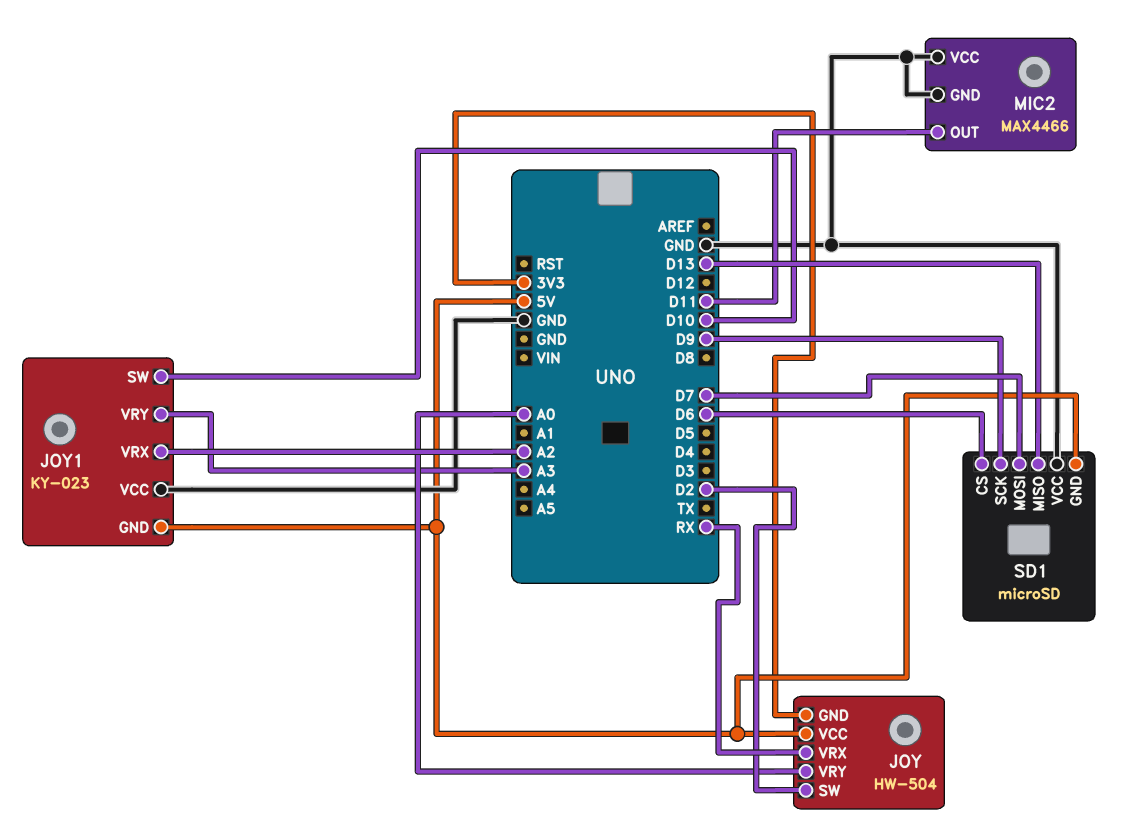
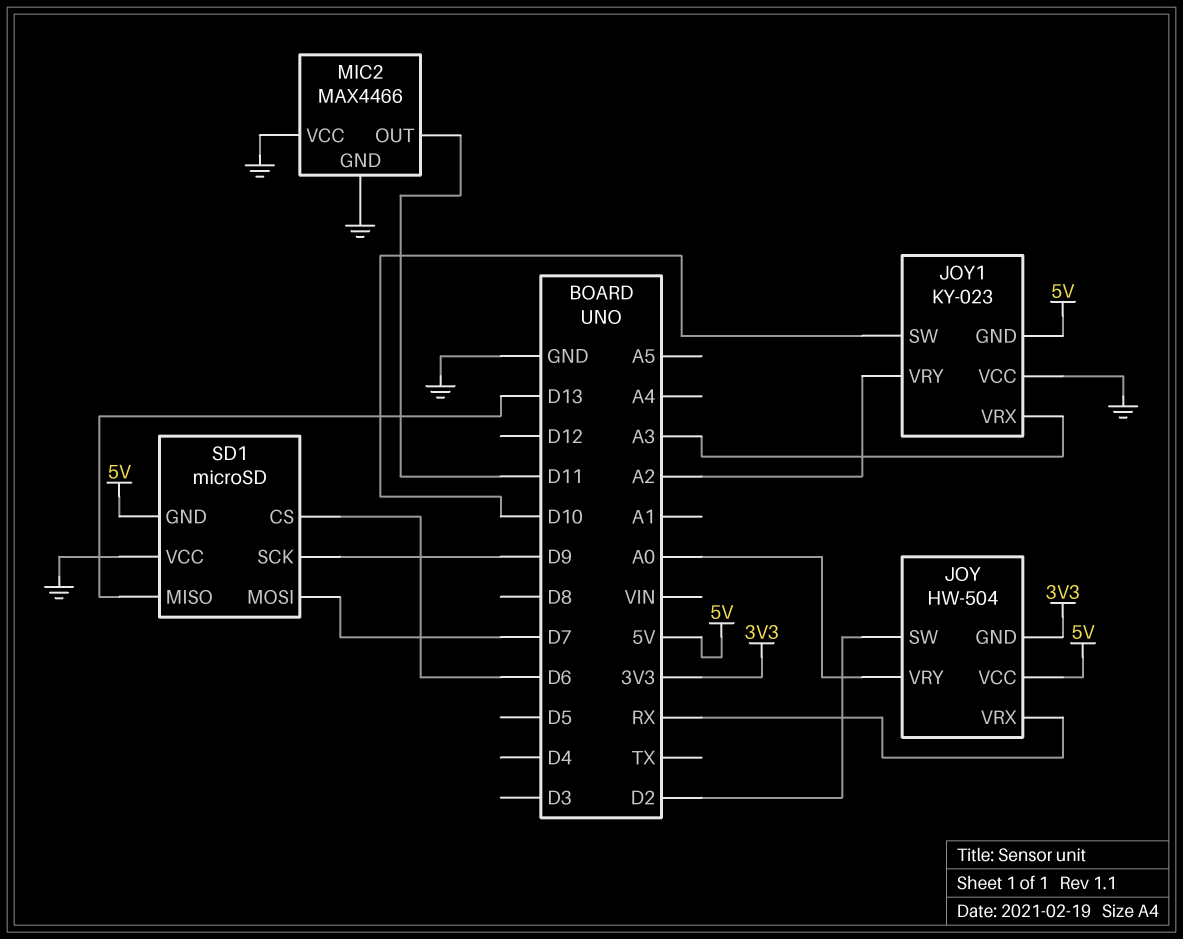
JOY1 pin VRX: A2 -> A3
JOY1 pin VRY: A3 -> A2

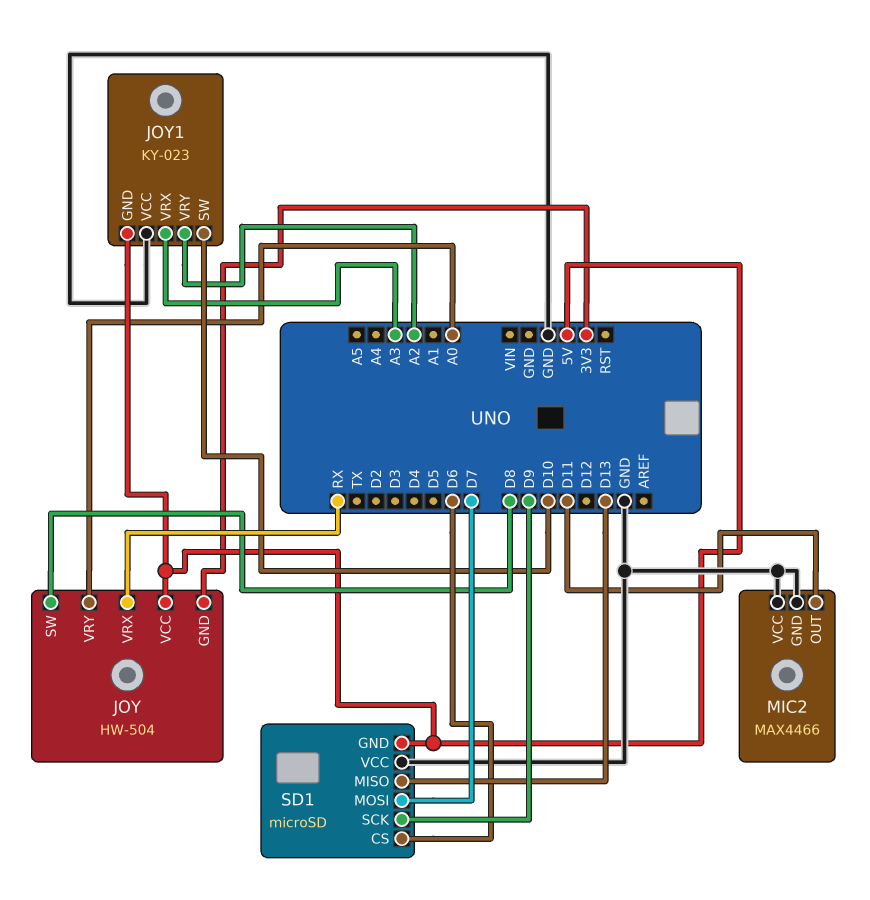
JOY pin SW: D2 -> D8

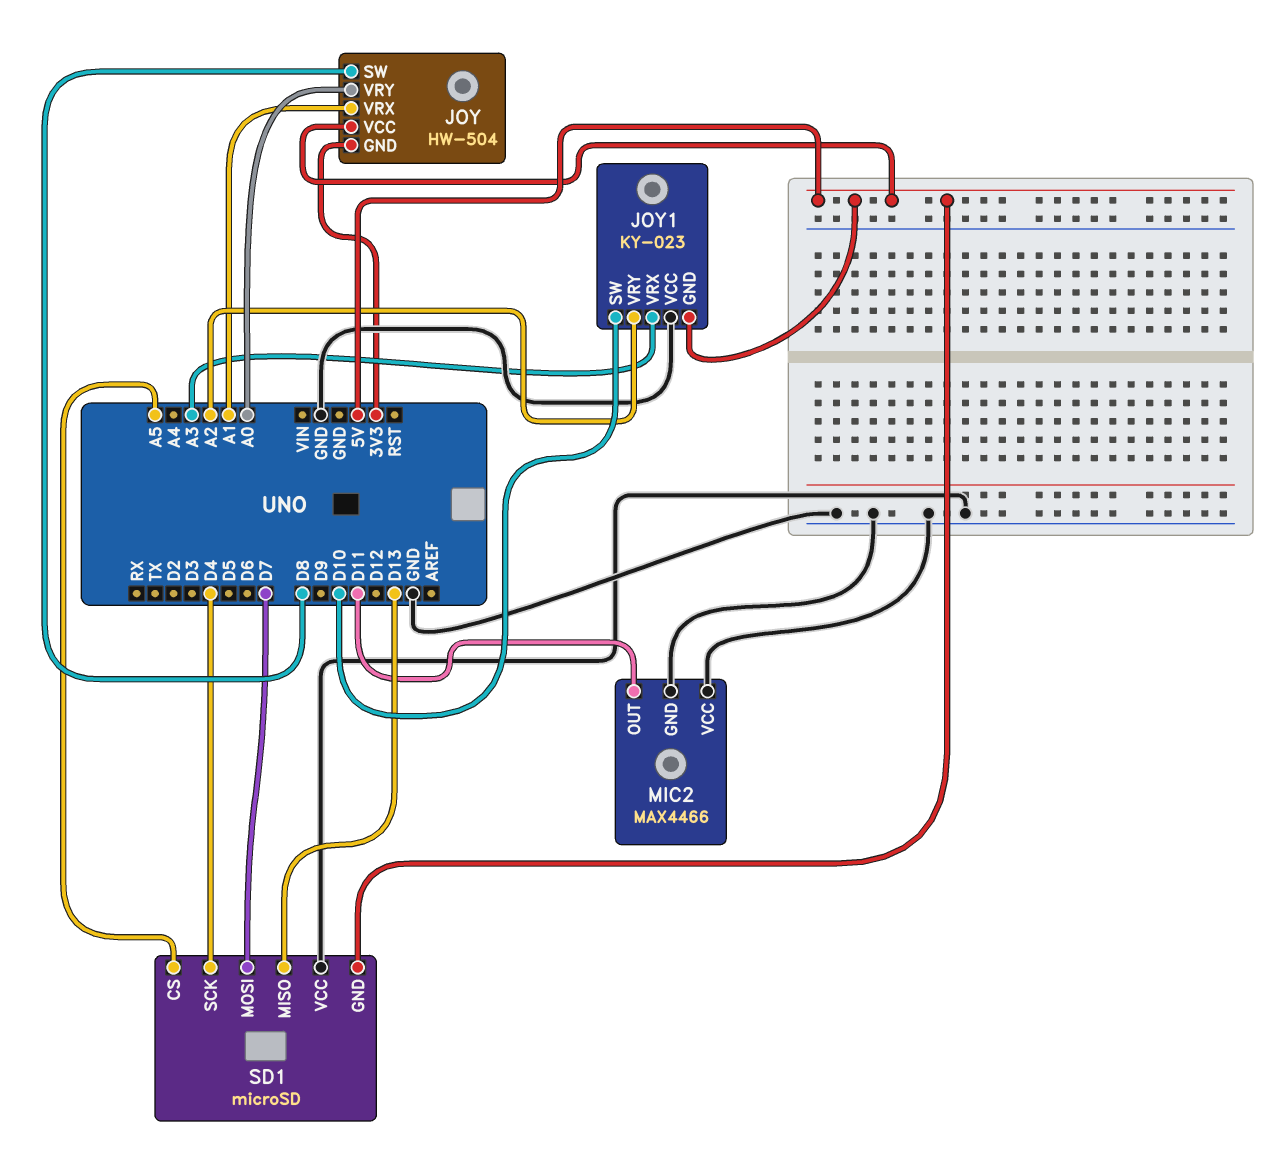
JOY pin VRX: RX -> A1
SD1 pin CS: D6 -> A5
SD1 pin SCK: D9 -> D4

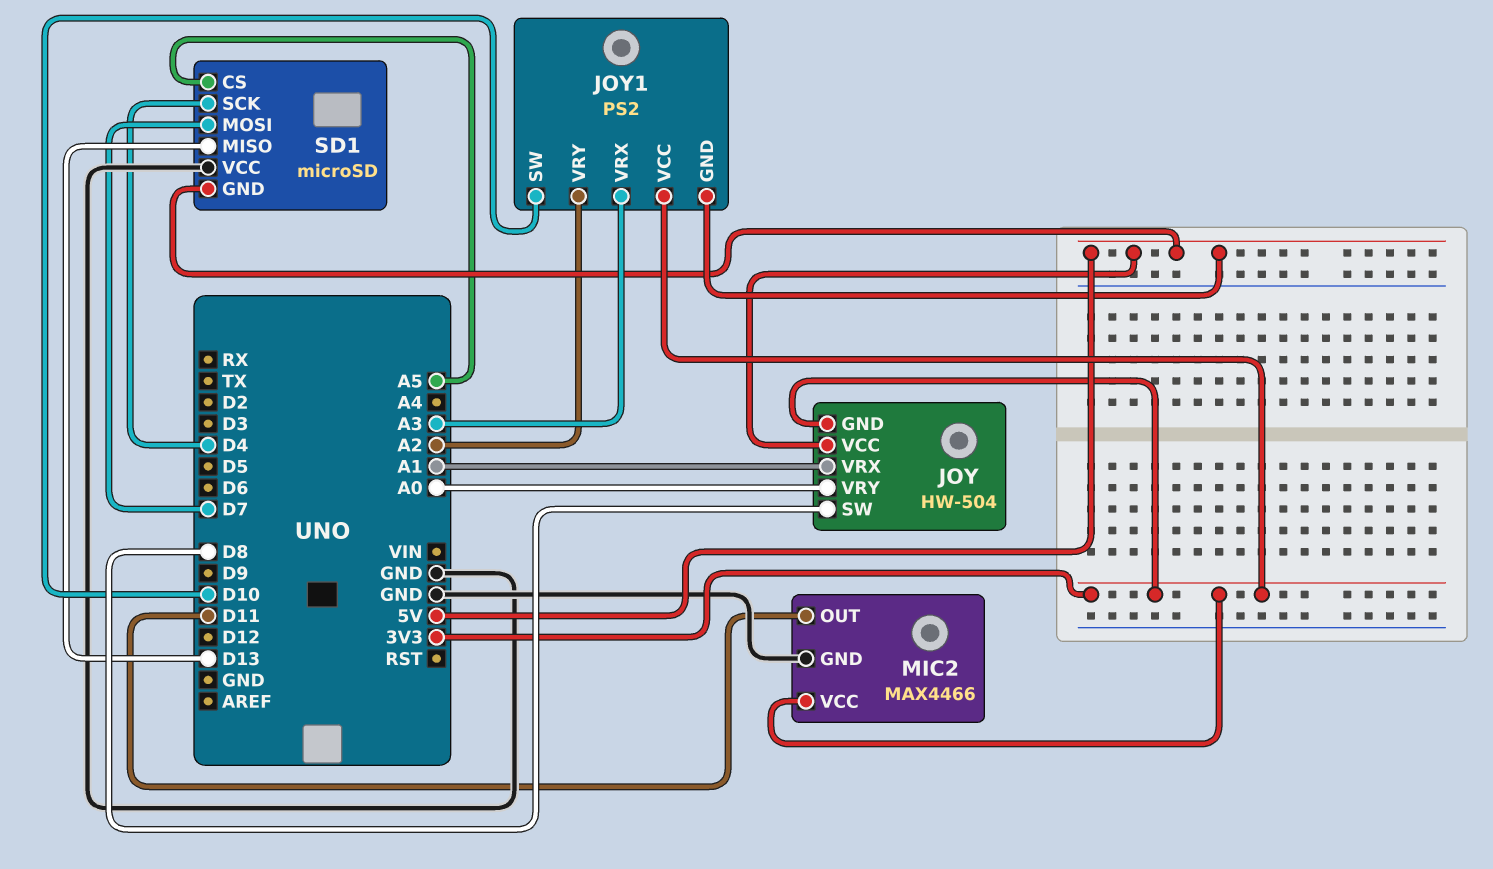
JOY1: KY-023 -> PS2
JOY1 pin VCC: GND -> 3V3
MIC2 pin VCC: GND -> 3V3

